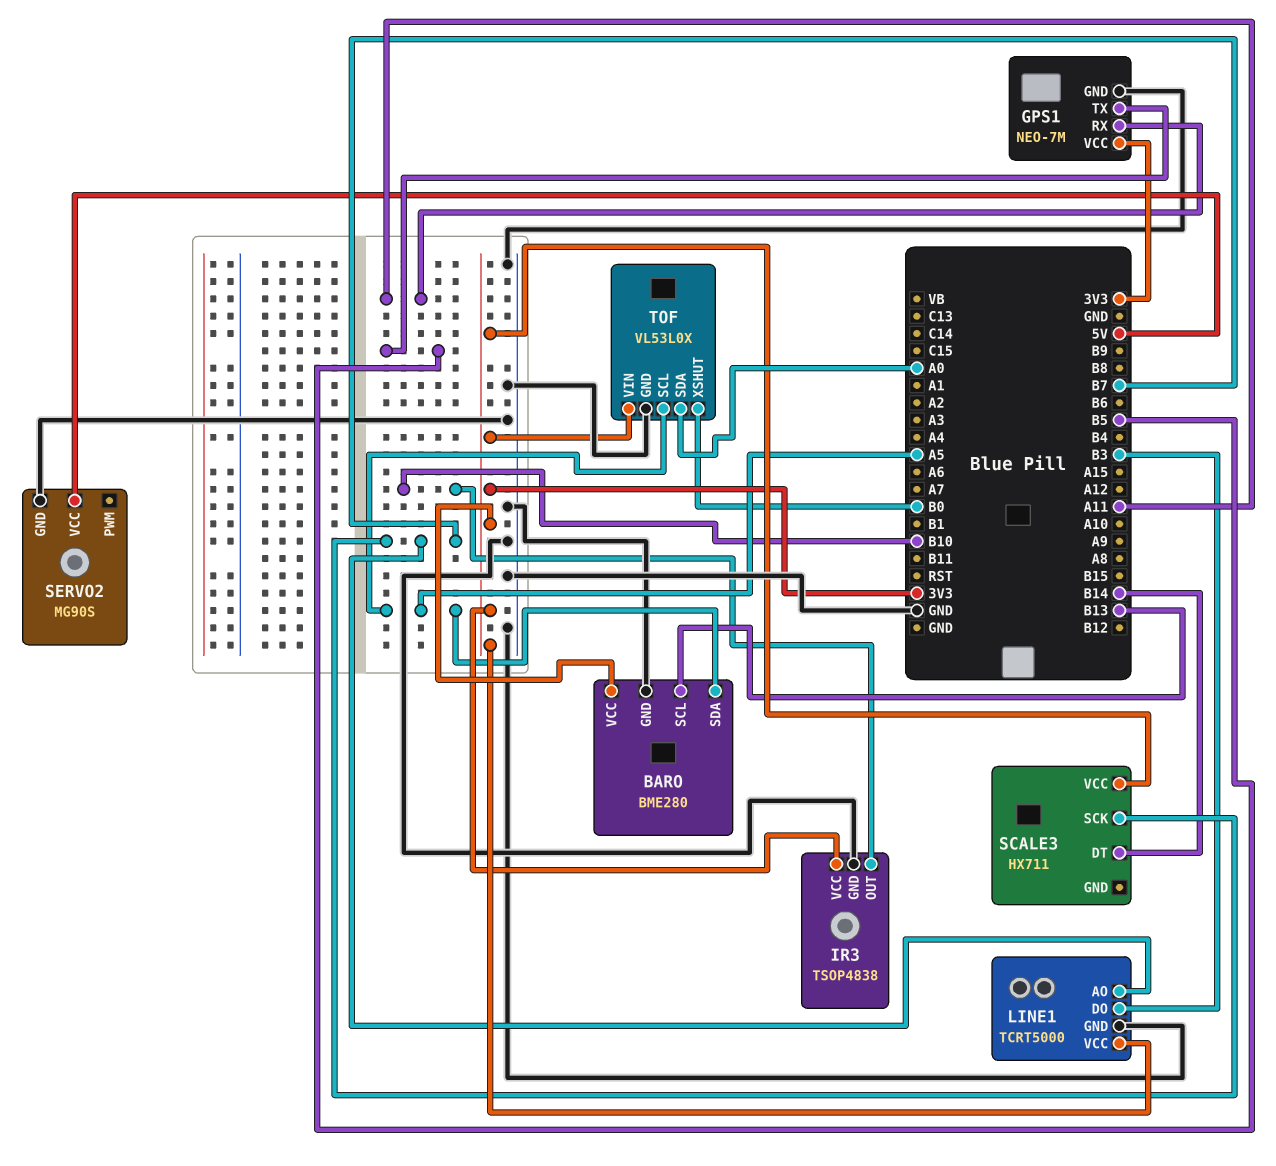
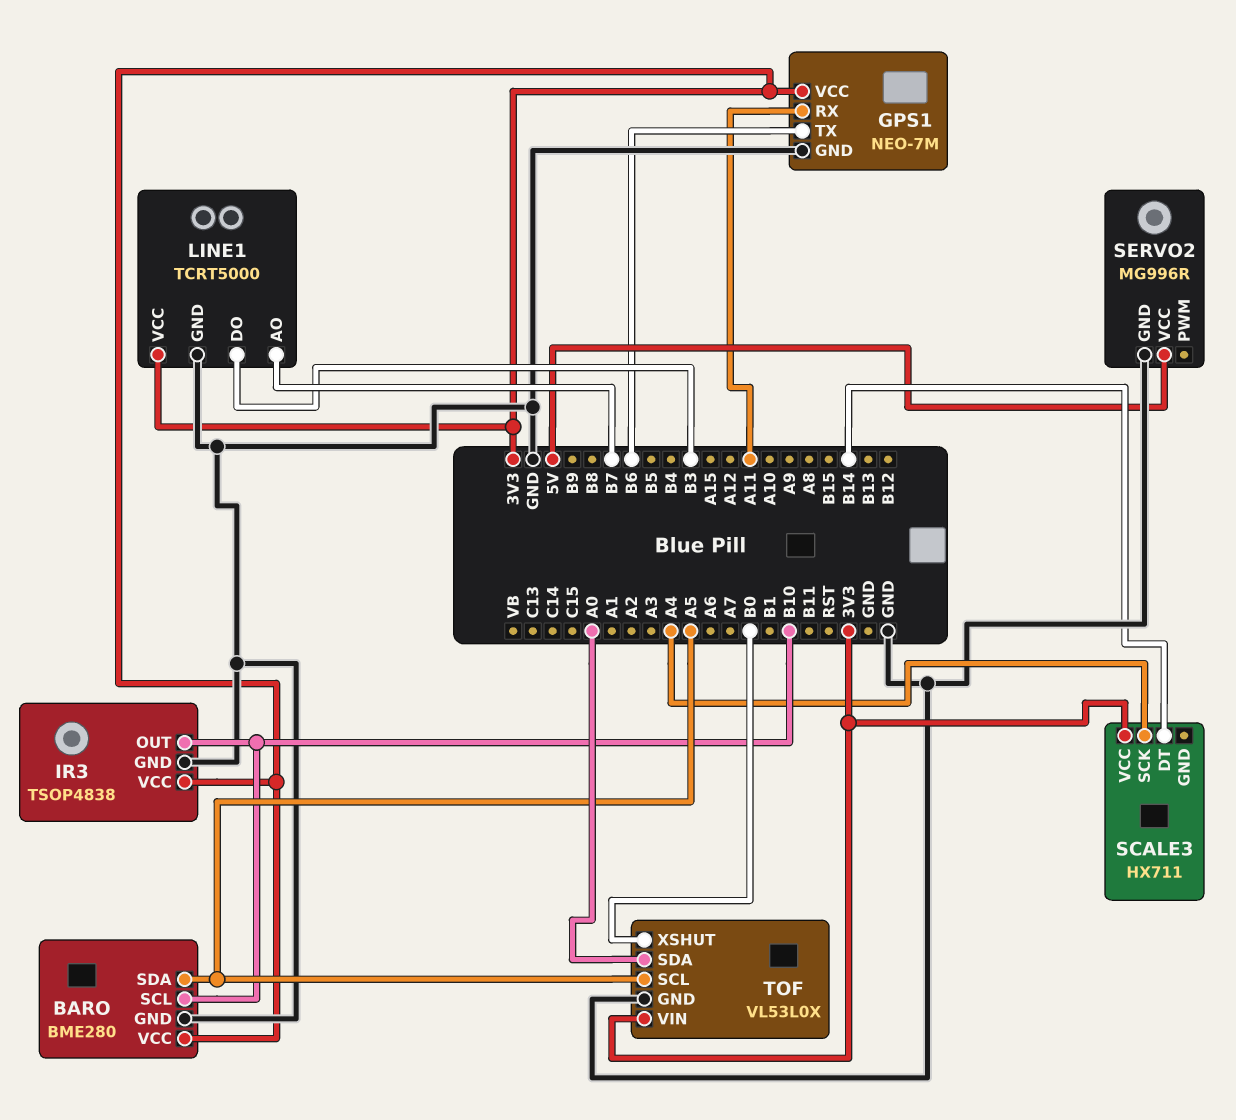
BARO pin SCL: B13 -> B10
GPS1 pin TX: B5 -> B6
SCALE3 pin SCK: B7 -> A4
SERVO2: MG90S -> MG996R

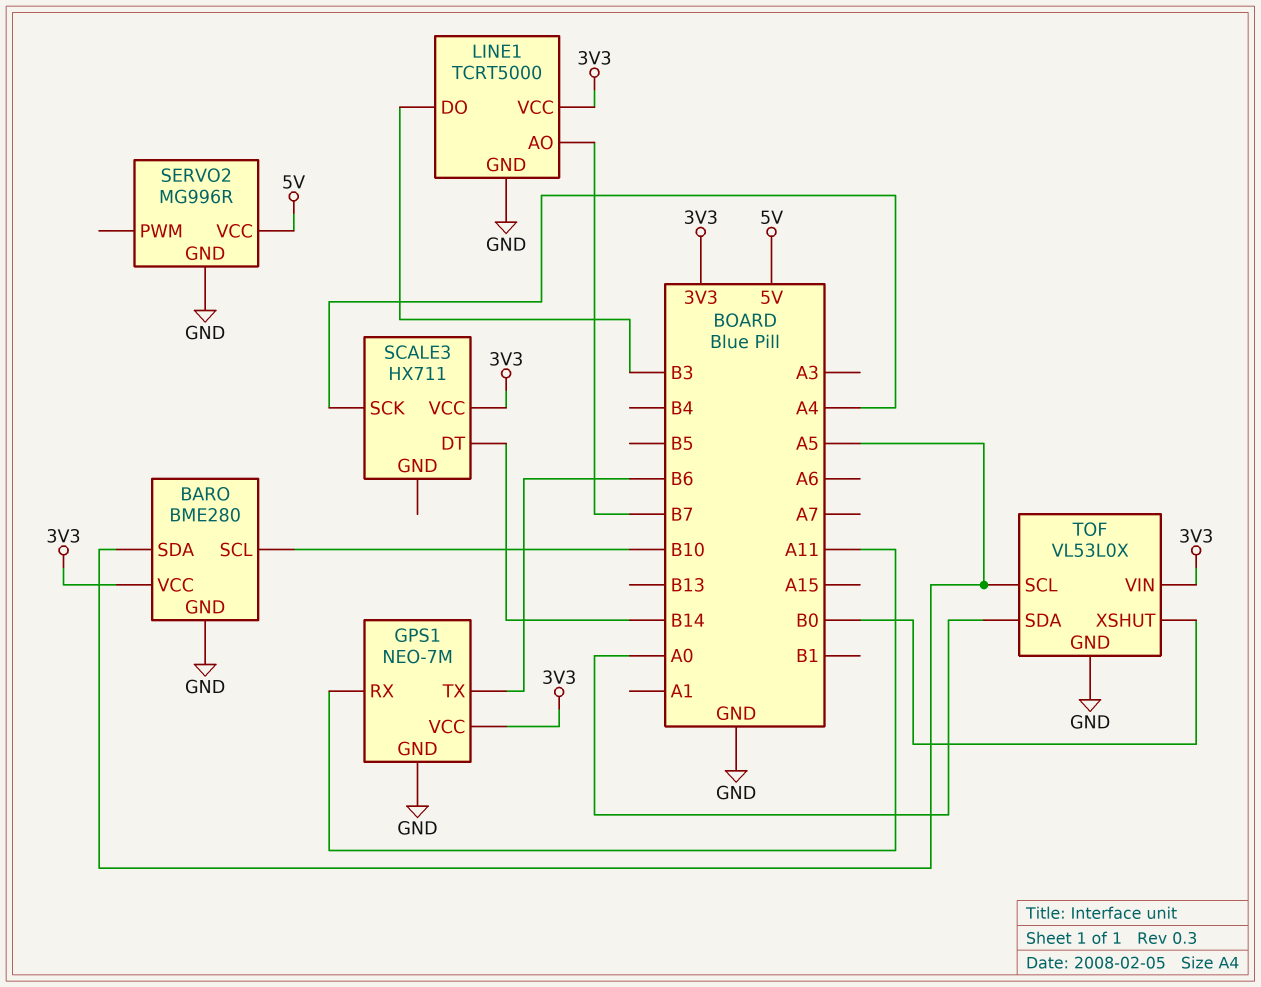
IR3: TSOP4838 -> none
IR3 pin GND: GND -> none
IR3 pin OUT: B10 -> none
IR3 pin VCC: 3V3 -> none

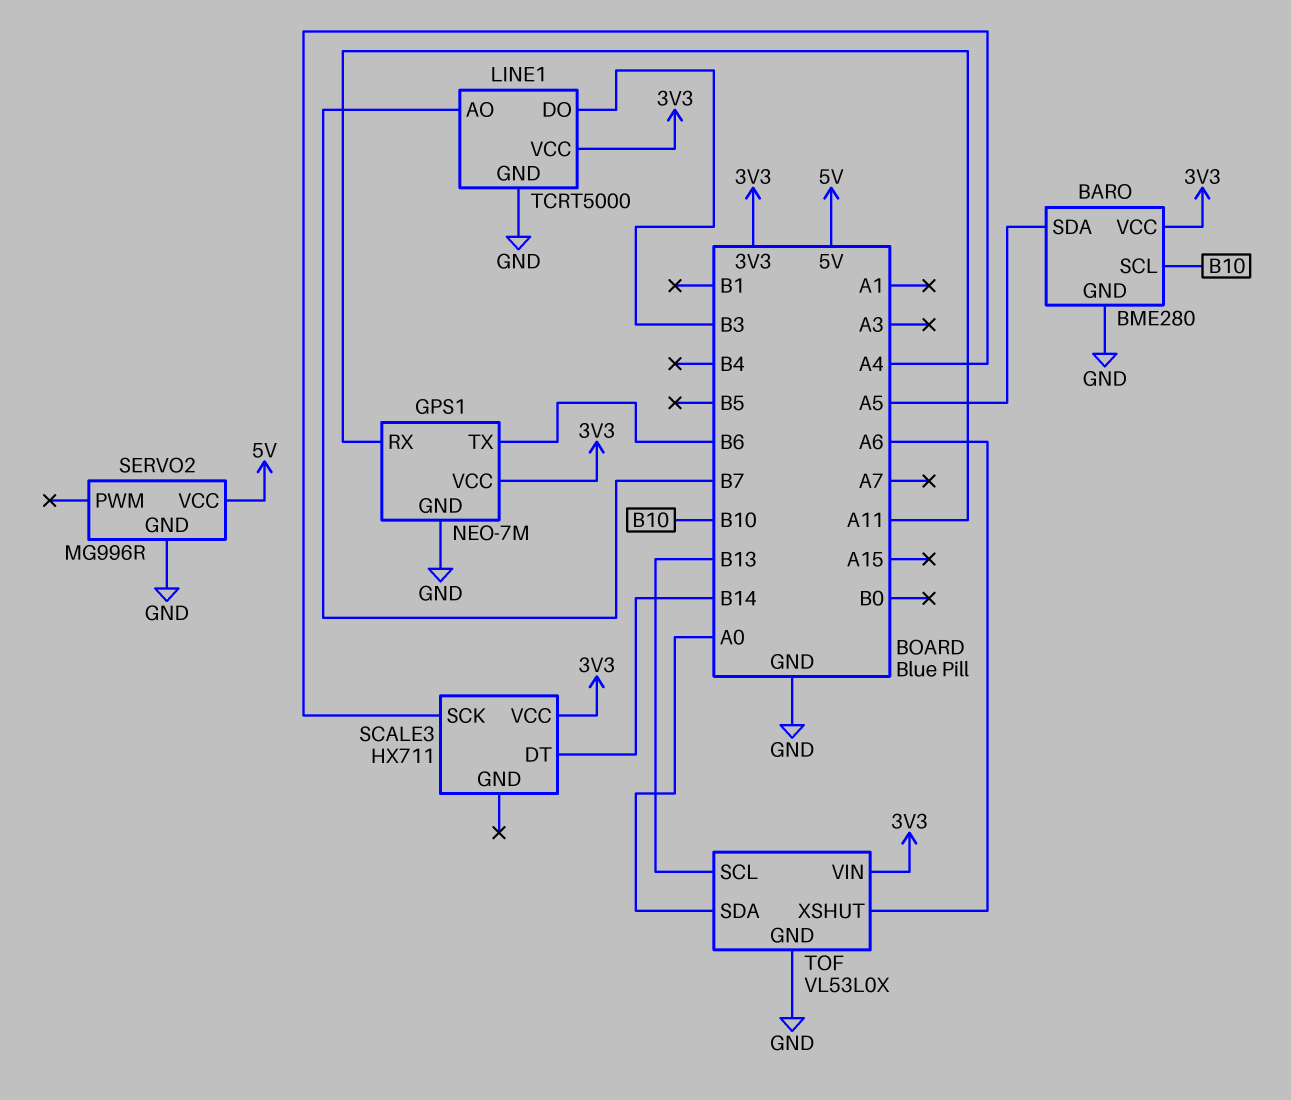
TOF pin SCL: A5 -> B13
TOF pin XSHUT: B0 -> A6

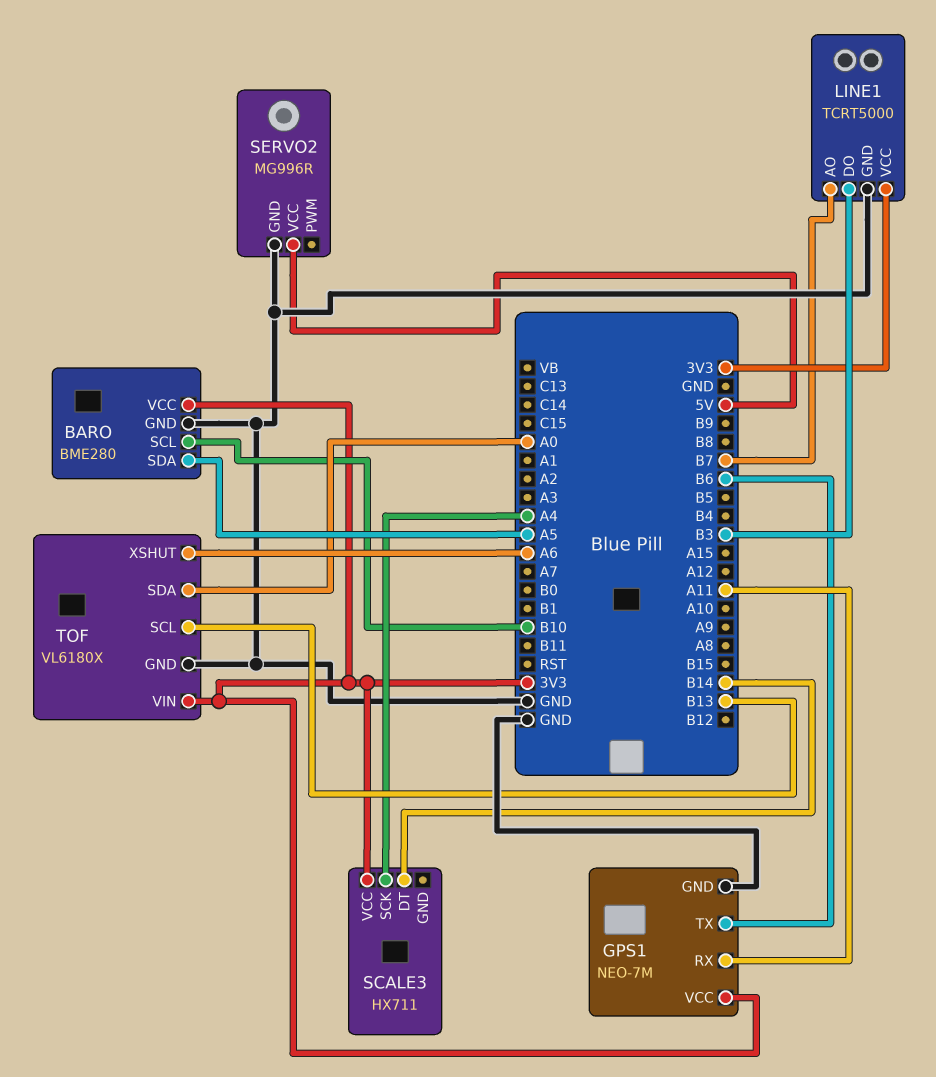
TOF: VL53L0X -> VL6180X

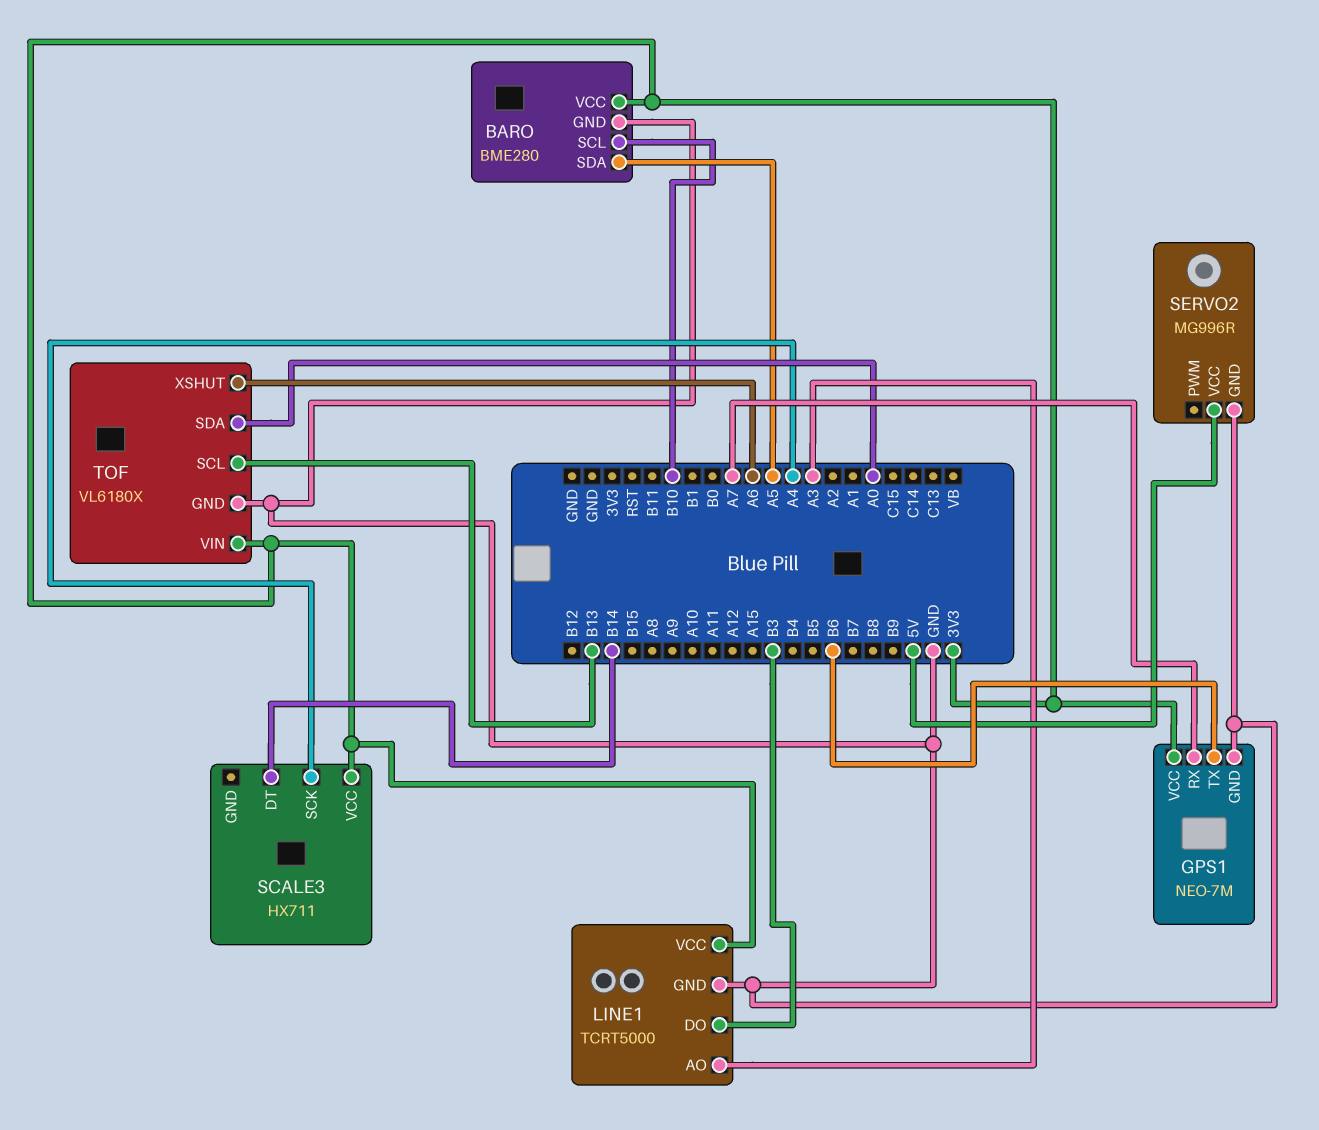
GPS1 pin RX: A11 -> A7
LINE1 pin AO: B7 -> A3

